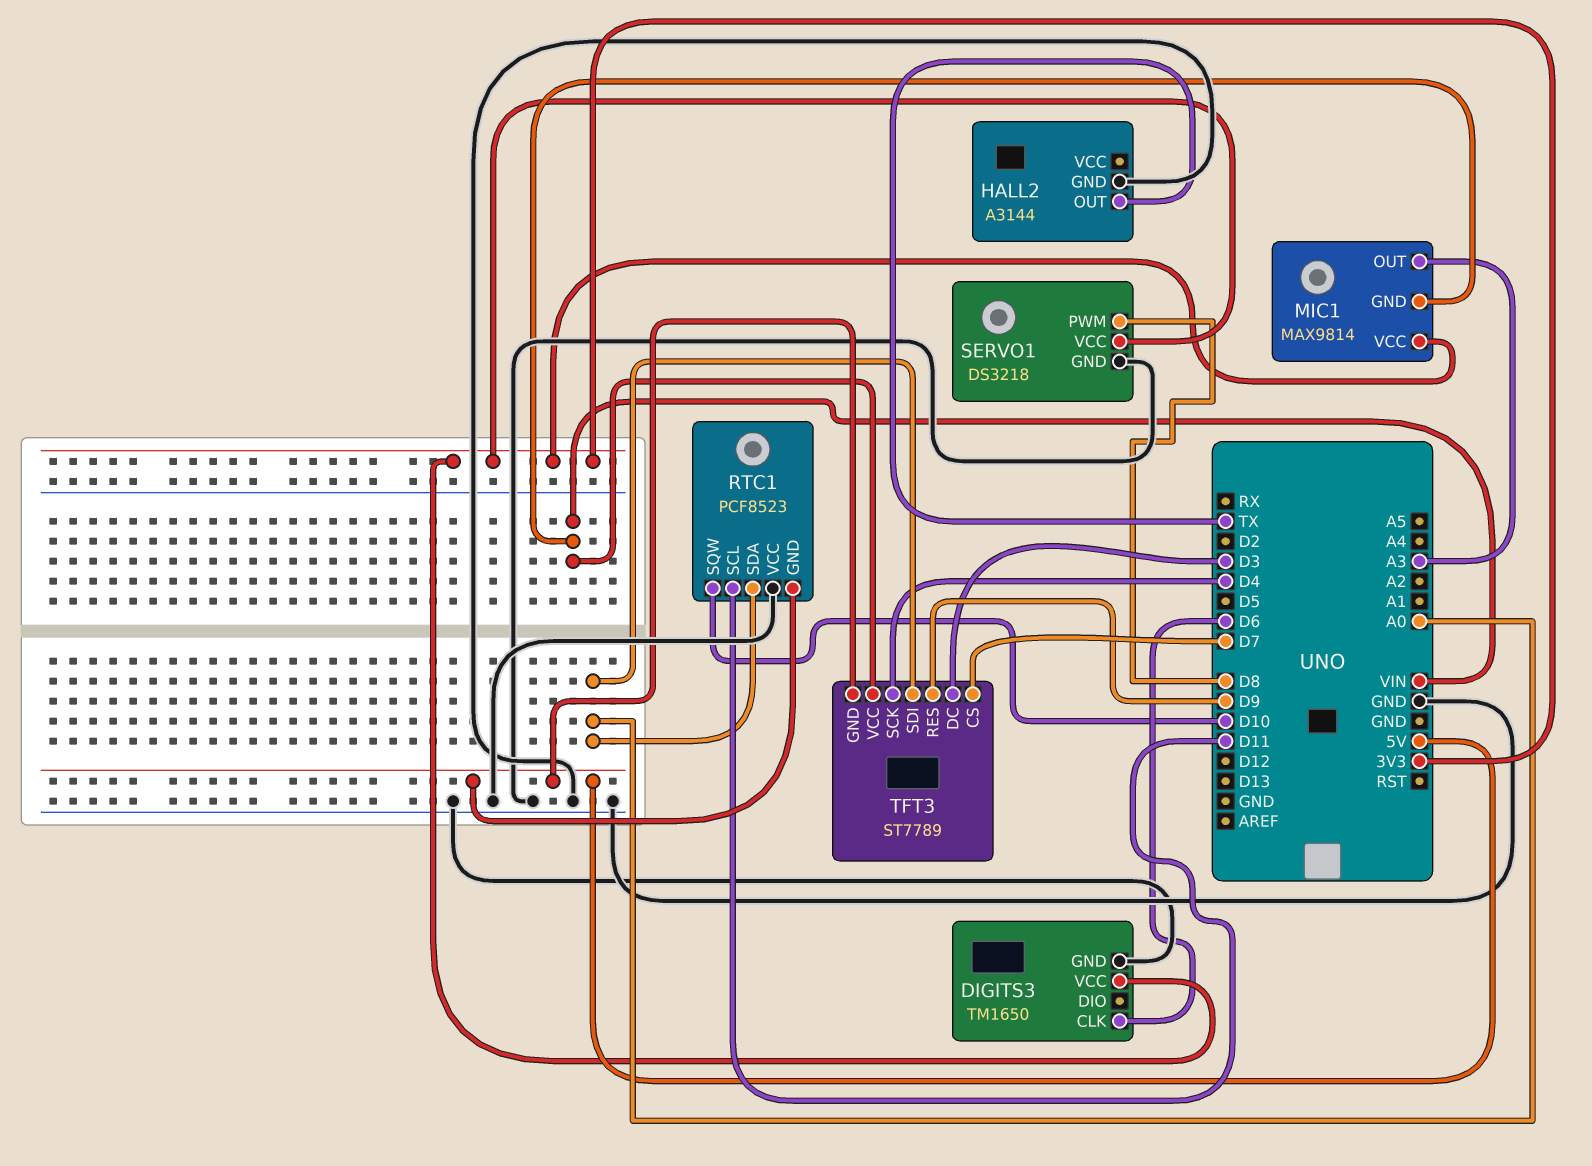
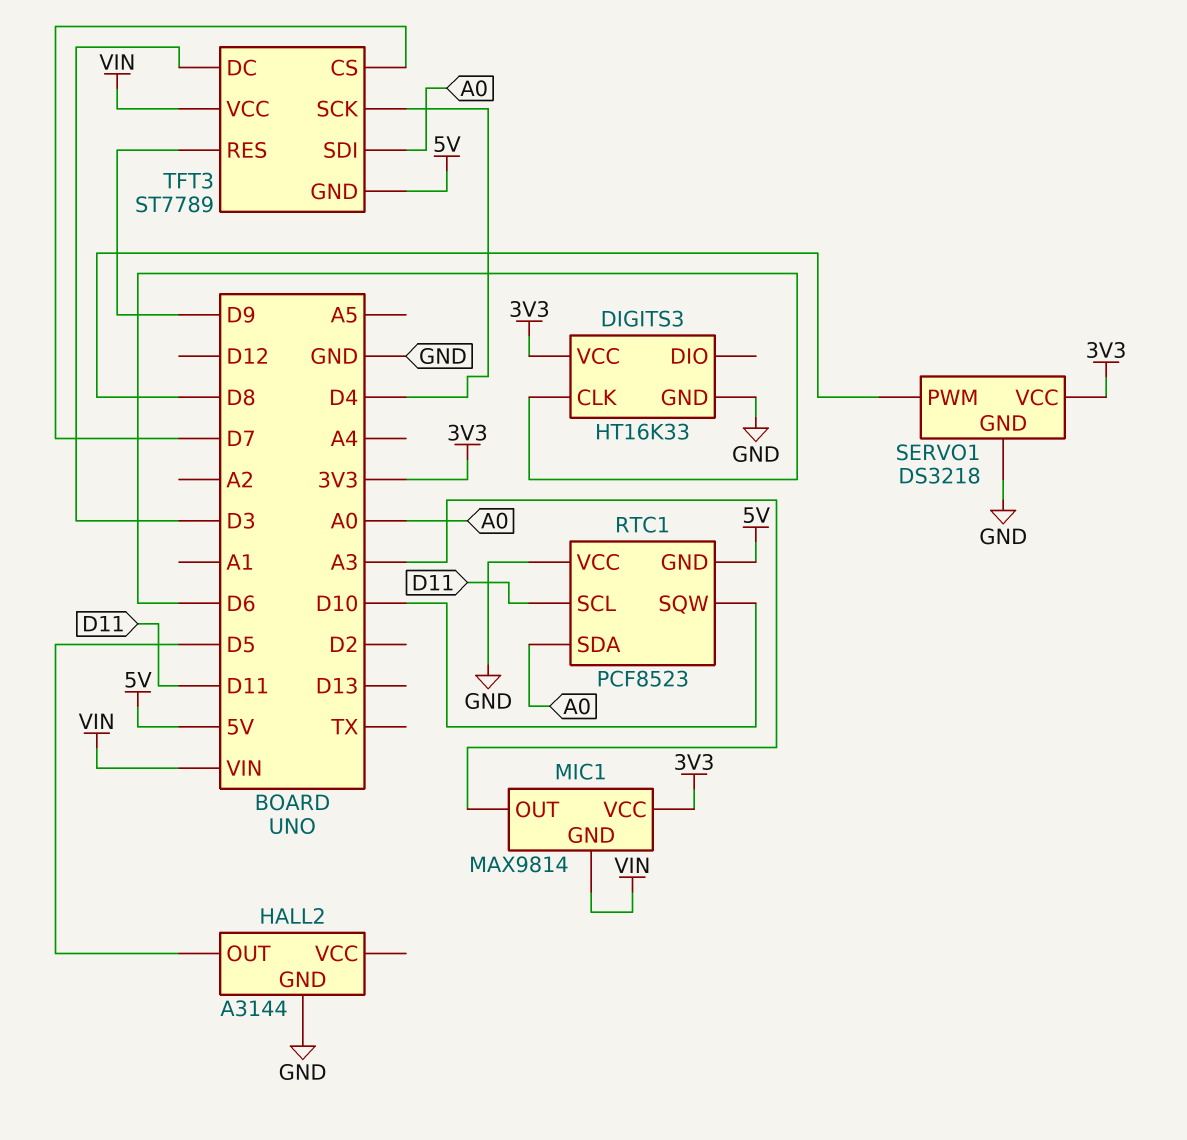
DIGITS3: TM1650 -> HT16K33
HALL2 pin OUT: TX -> D5

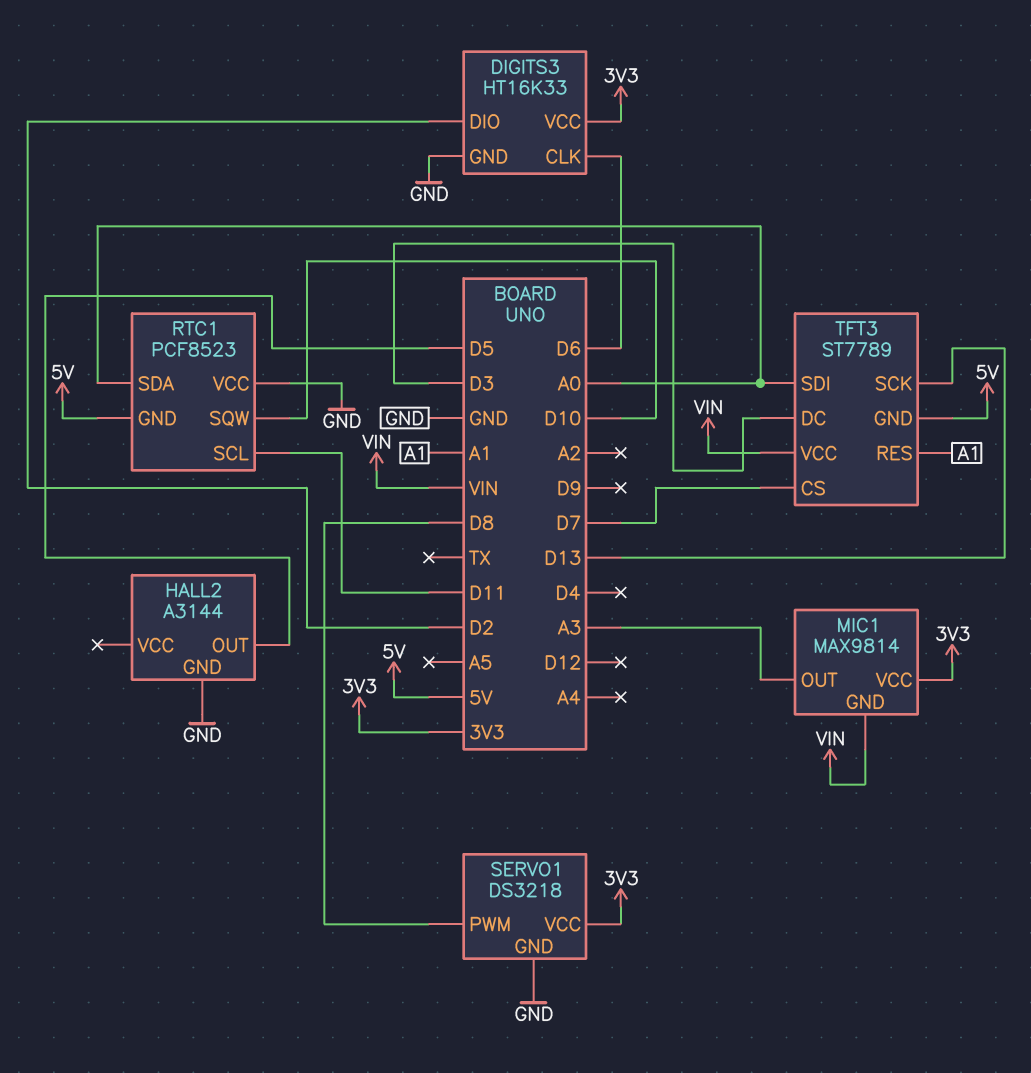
DIGITS3 pin DIO: none -> D2
TFT3 pin RES: D9 -> A1
TFT3 pin SCK: D4 -> D13

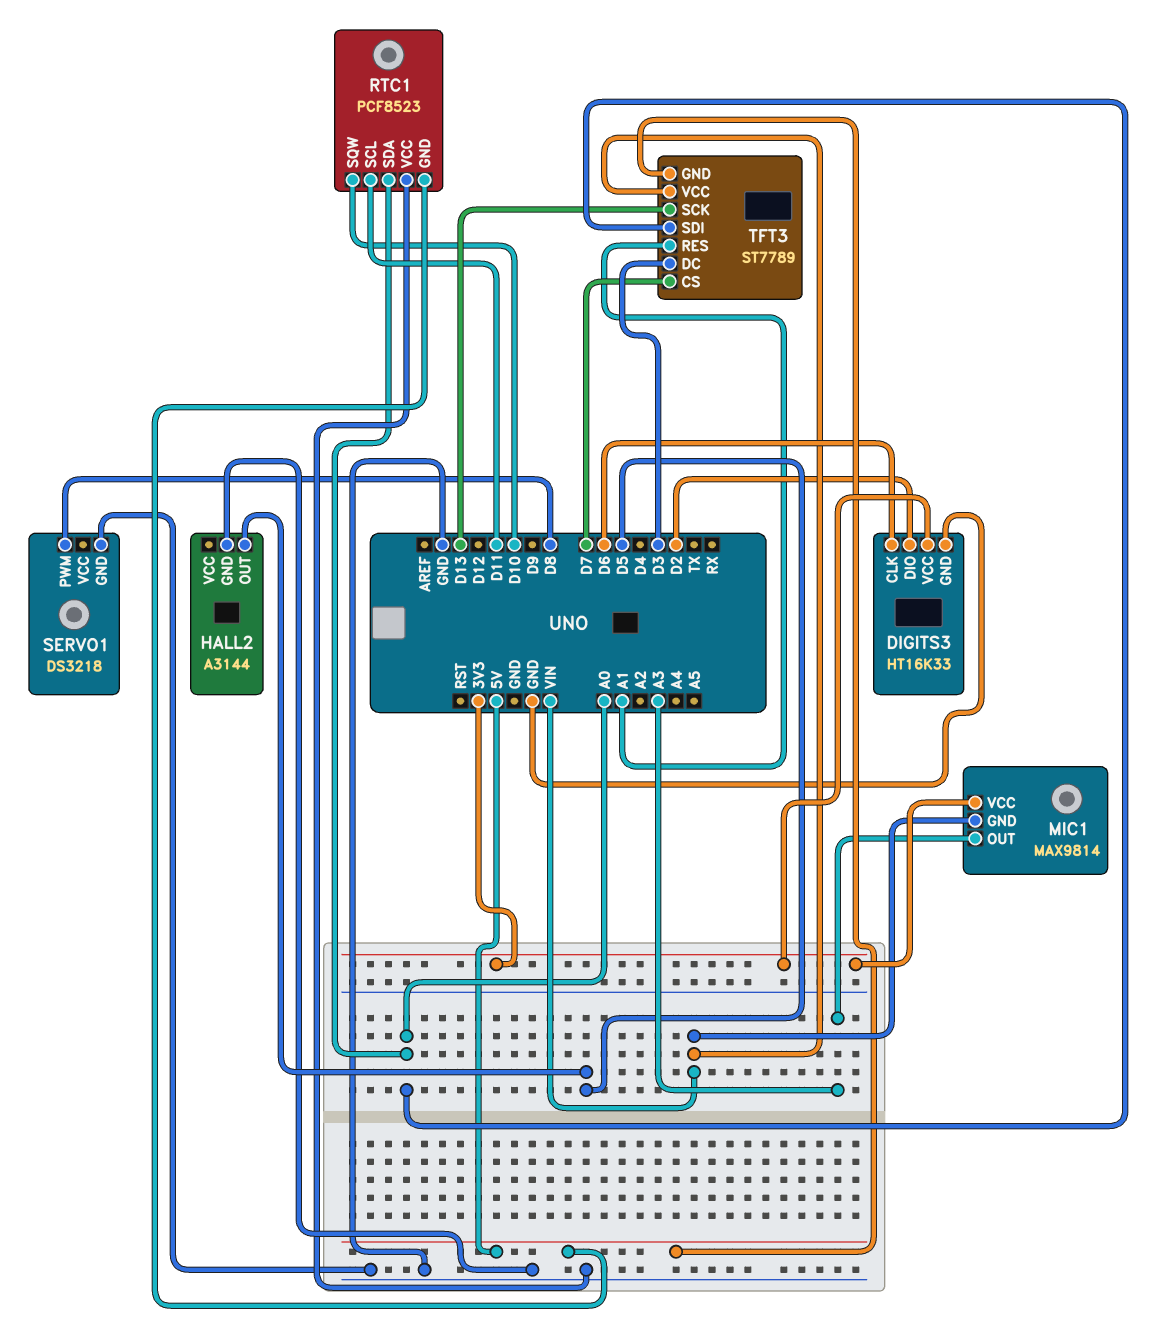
SERVO1 pin VCC: 3V3 -> none

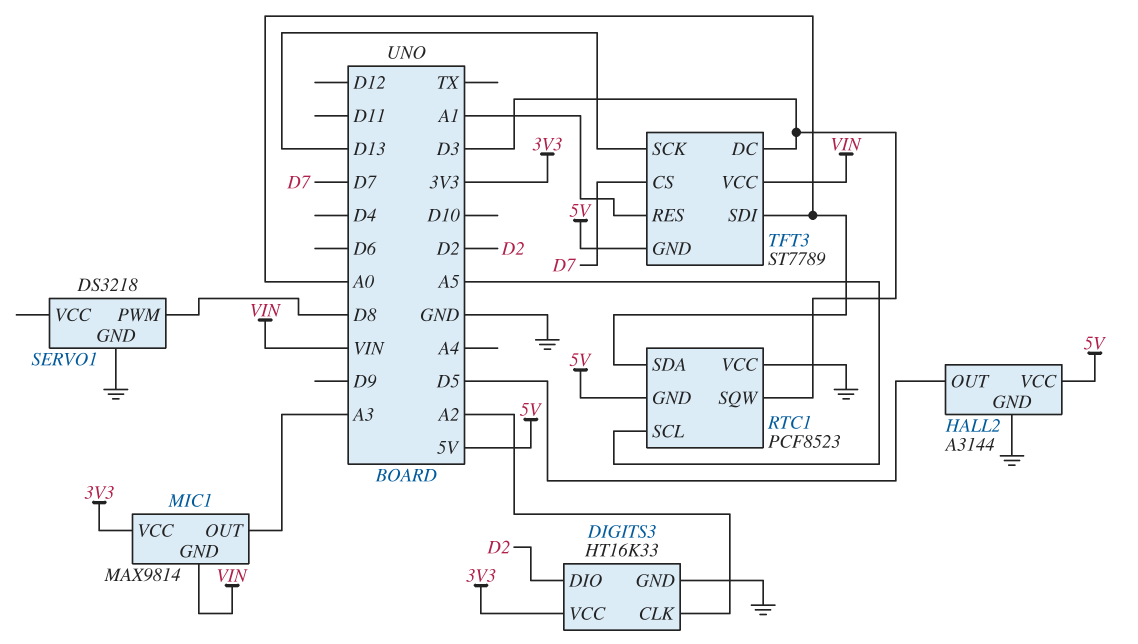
DIGITS3 pin CLK: D6 -> A2
HALL2 pin VCC: none -> 5V
RTC1 pin SCL: D11 -> A5
RTC1 pin SQW: D10 -> D3

